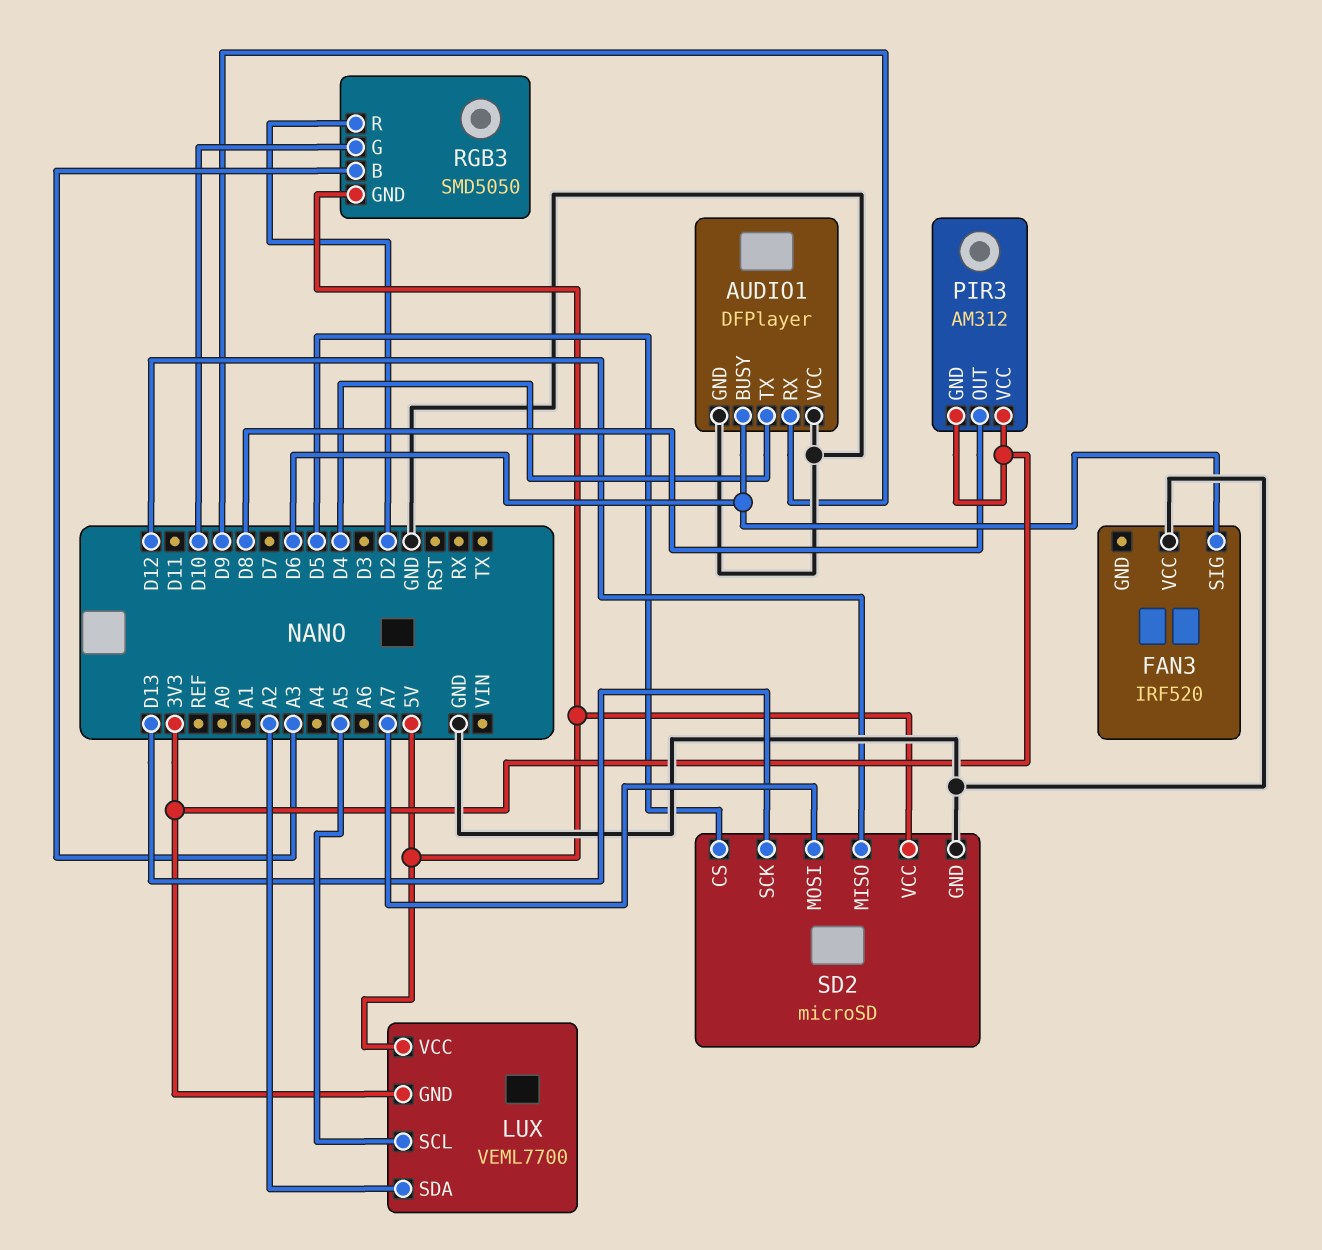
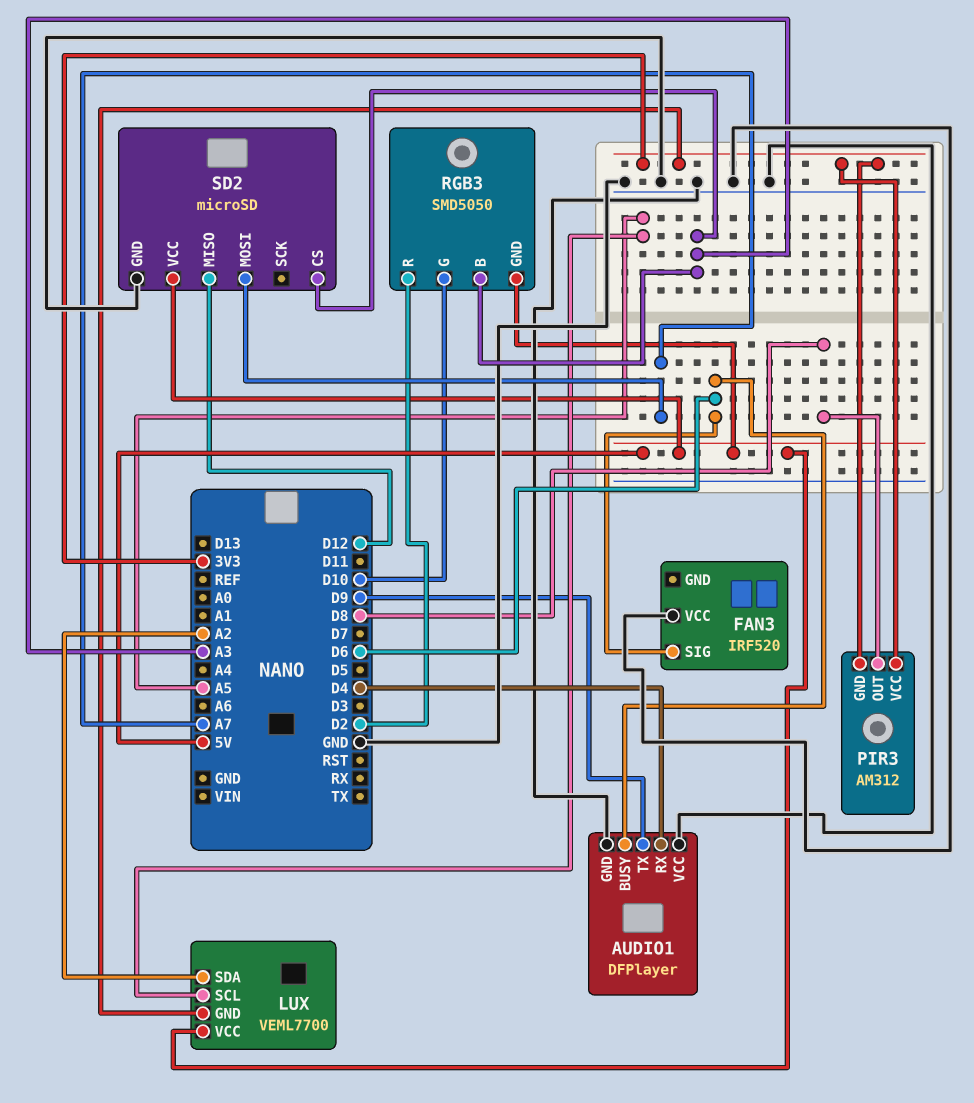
AUDIO1 pin RX: D9 -> D4
AUDIO1 pin TX: D4 -> D9
SD2 pin CS: D5 -> A3
SD2 pin SCK: D13 -> none

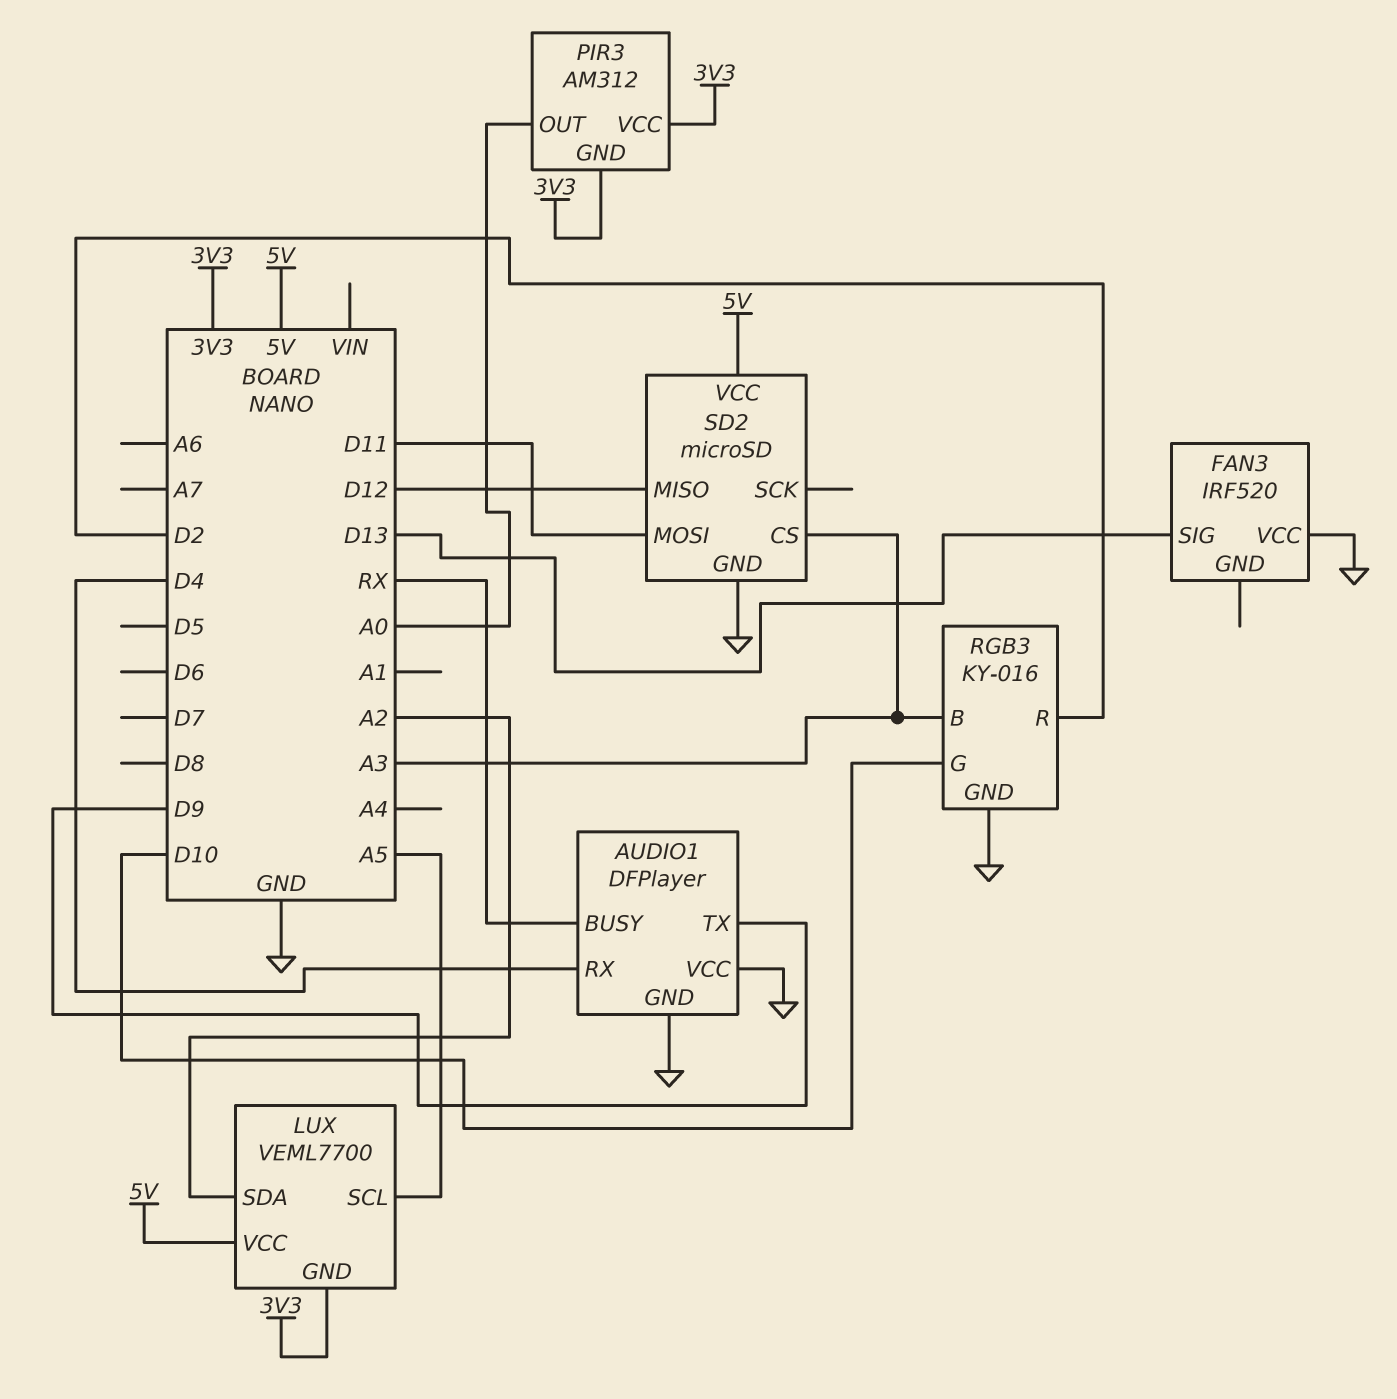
AUDIO1 pin BUSY: D6 -> RX
FAN3 pin SIG: D6 -> D13
PIR3 pin OUT: D8 -> A0
RGB3: SMD5050 -> KY-016
RGB3 pin GND: 5V -> GND
SD2 pin MOSI: A7 -> D11

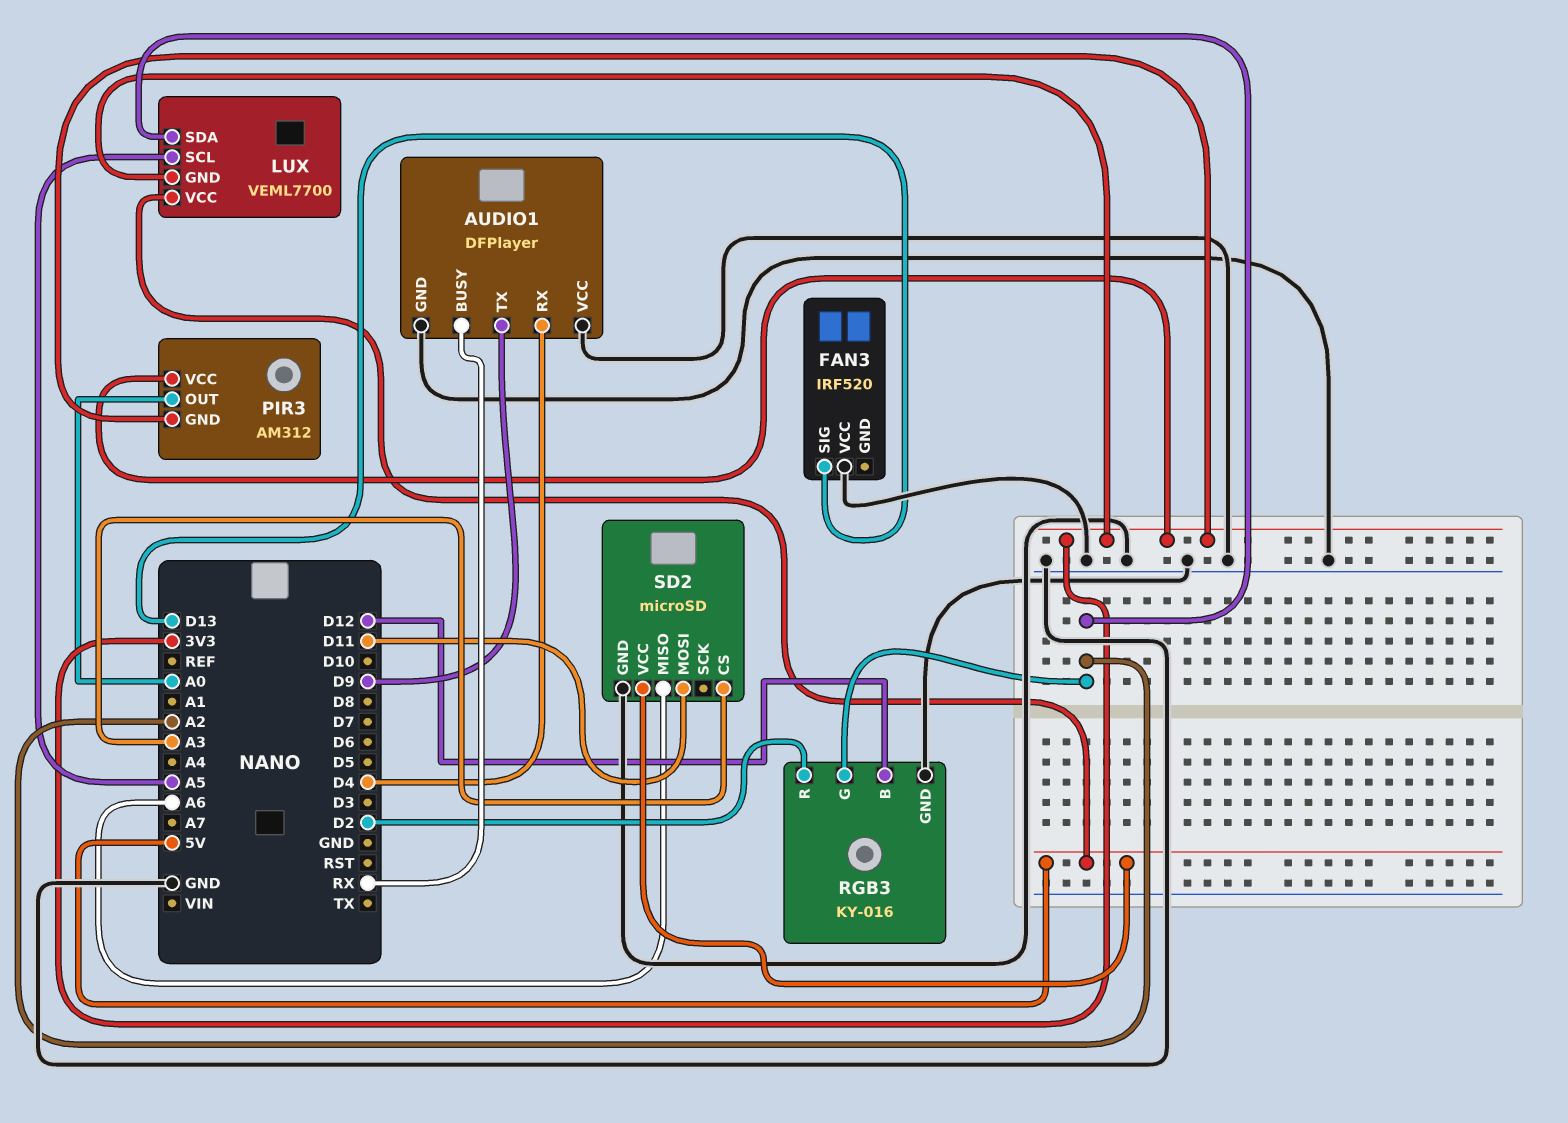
RGB3 pin B: A3 -> D12
RGB3 pin G: D10 -> A2
SD2 pin MISO: D12 -> A6

